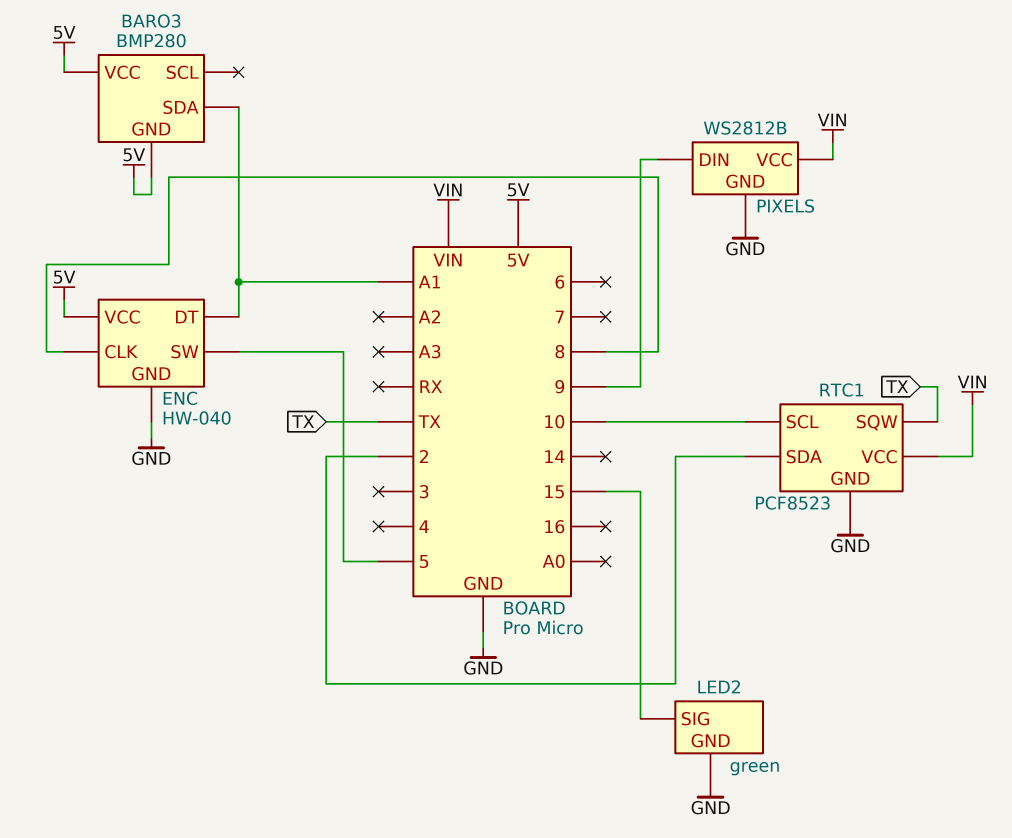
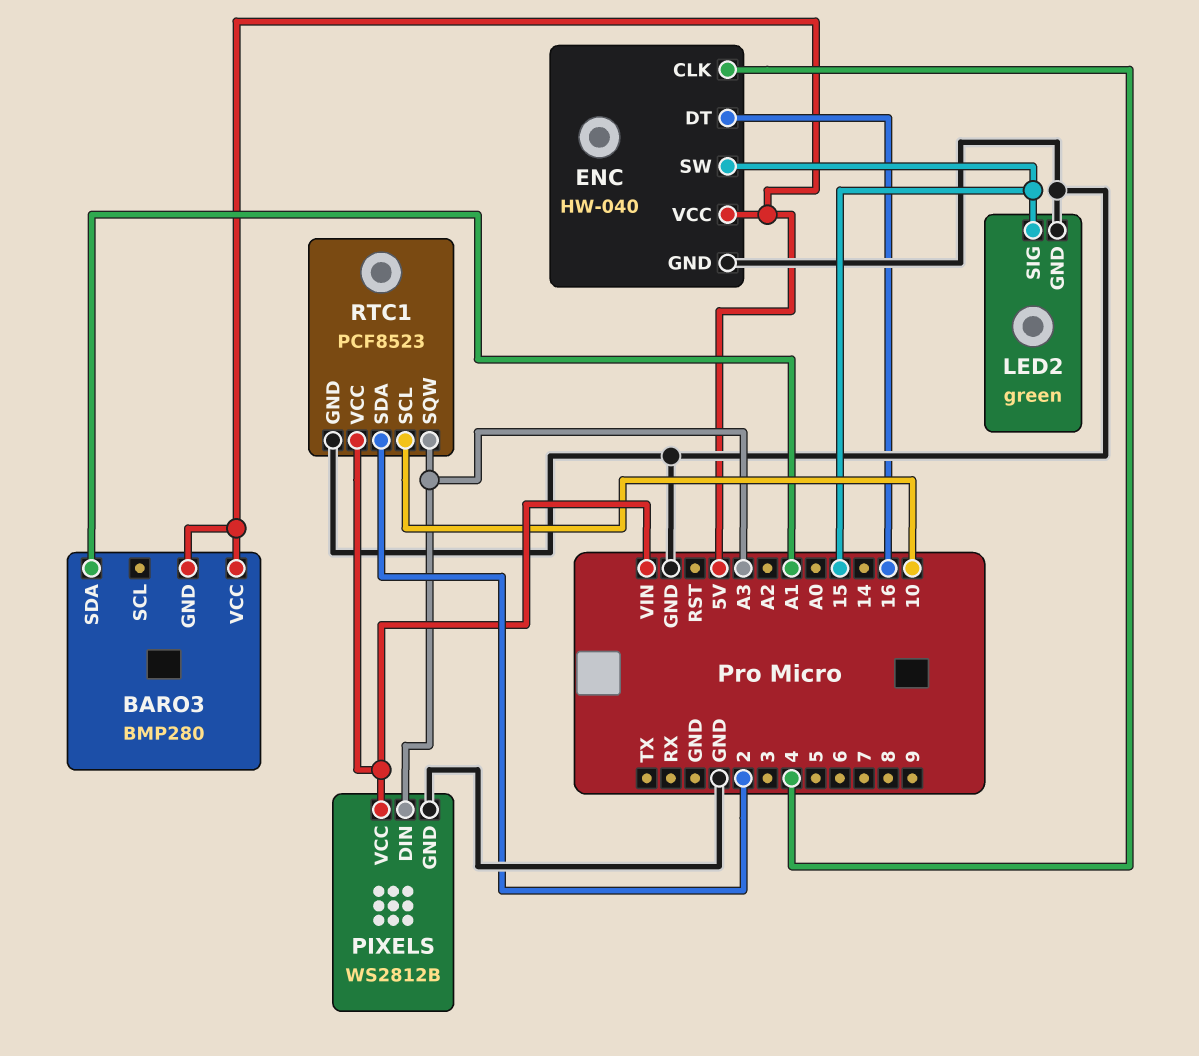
ENC pin CLK: 8 -> 4
ENC pin DT: A1 -> 16
ENC pin SW: 5 -> 15
PIXELS pin DIN: 9 -> A3
RTC1 pin SQW: TX -> A3

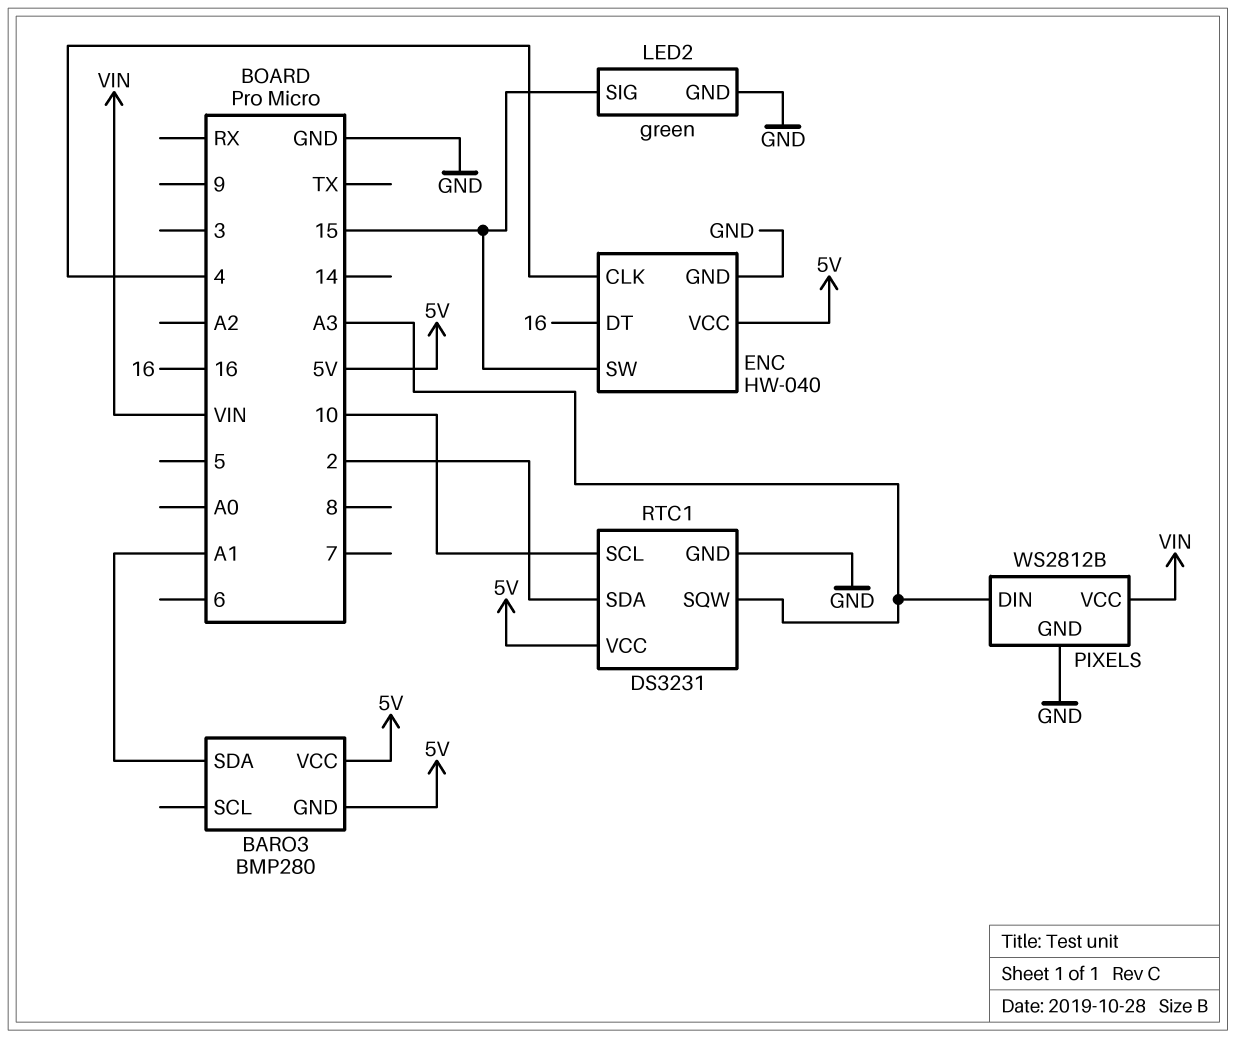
RTC1: PCF8523 -> DS3231
RTC1 pin VCC: VIN -> 5V

